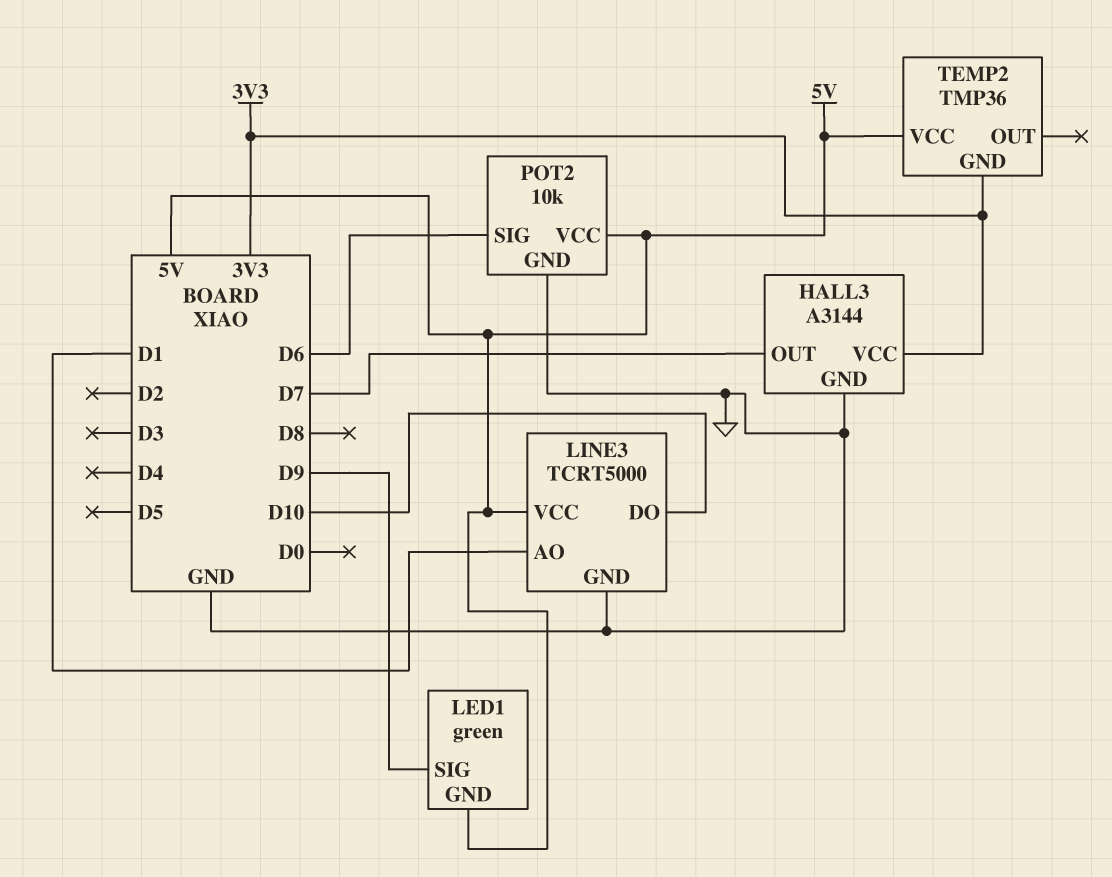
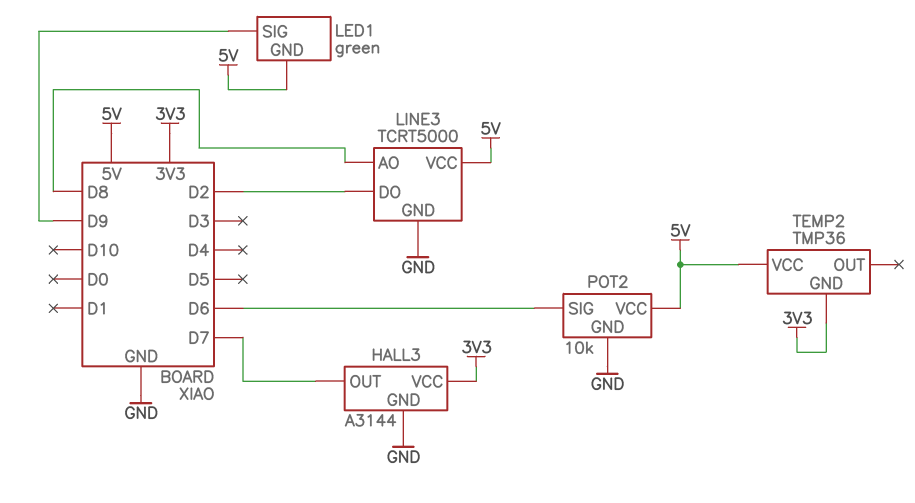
LINE3 pin AO: D1 -> D8
LINE3 pin DO: D10 -> D2

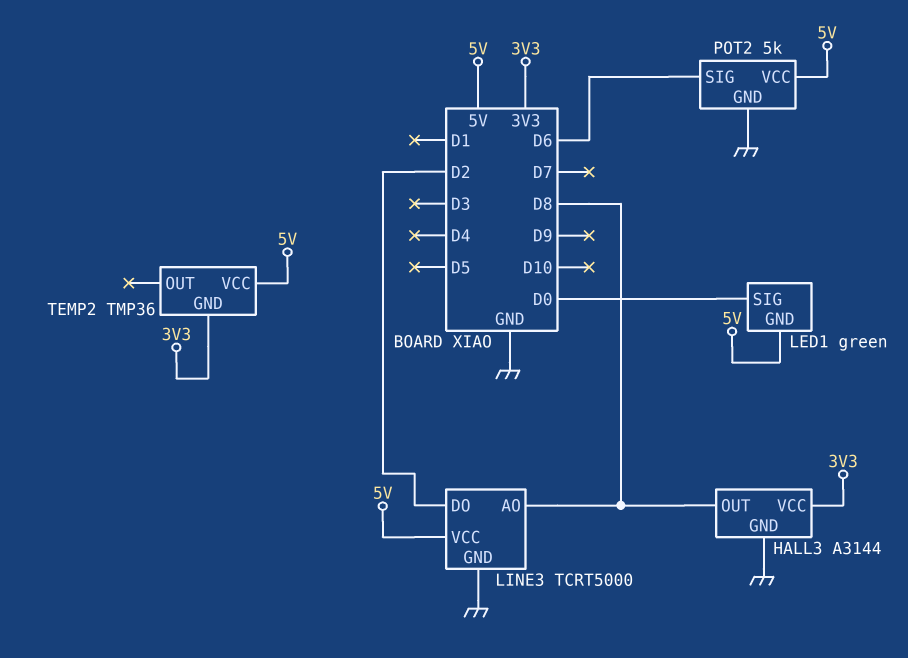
HALL3 pin OUT: D7 -> D8
LED1 pin SIG: D9 -> D0
POT2: 10k -> 5k

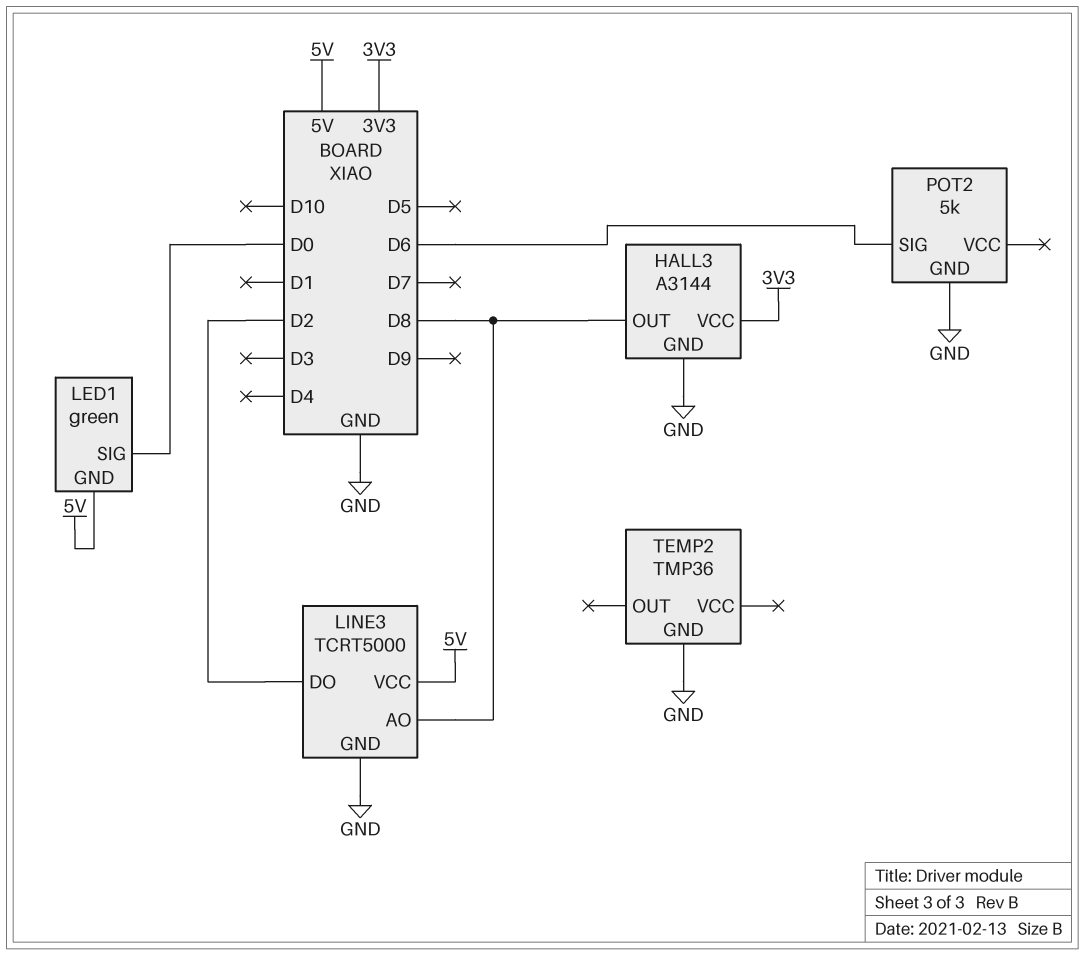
POT2 pin VCC: 5V -> none
TEMP2 pin GND: 3V3 -> GND
TEMP2 pin VCC: 5V -> none

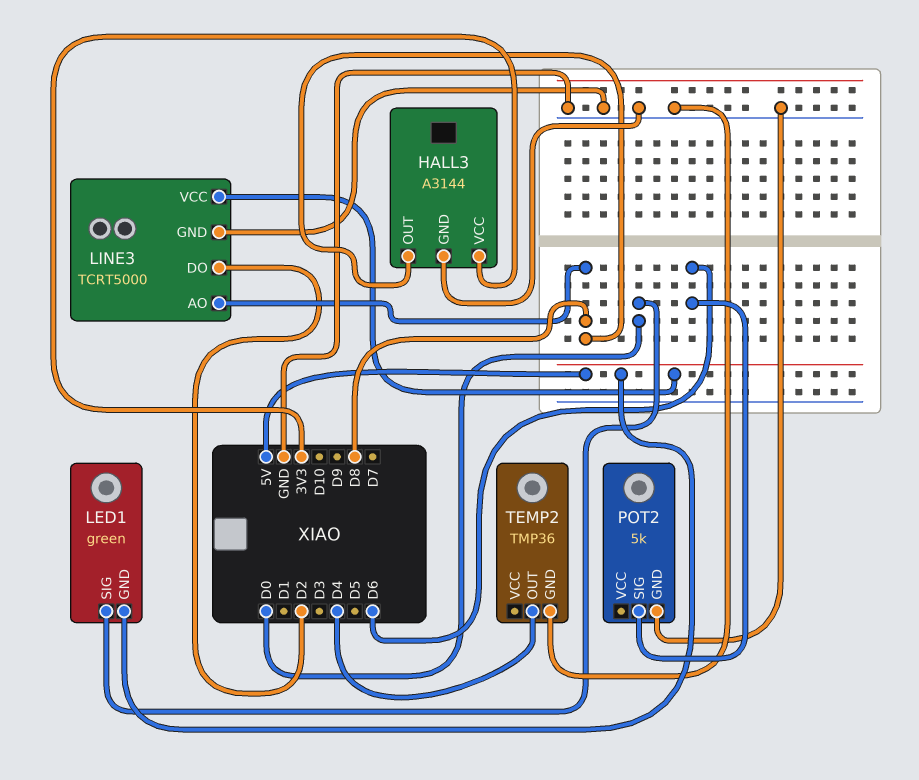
TEMP2 pin OUT: none -> D4

